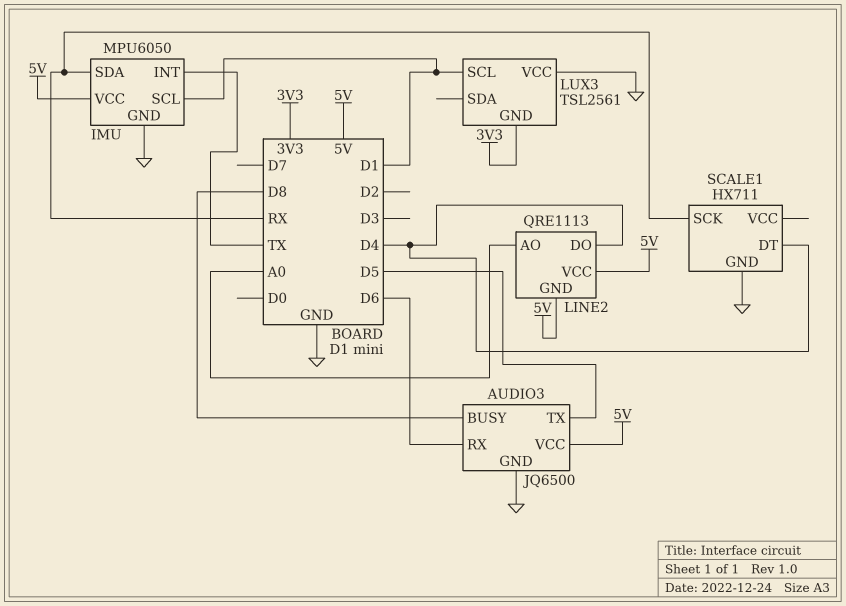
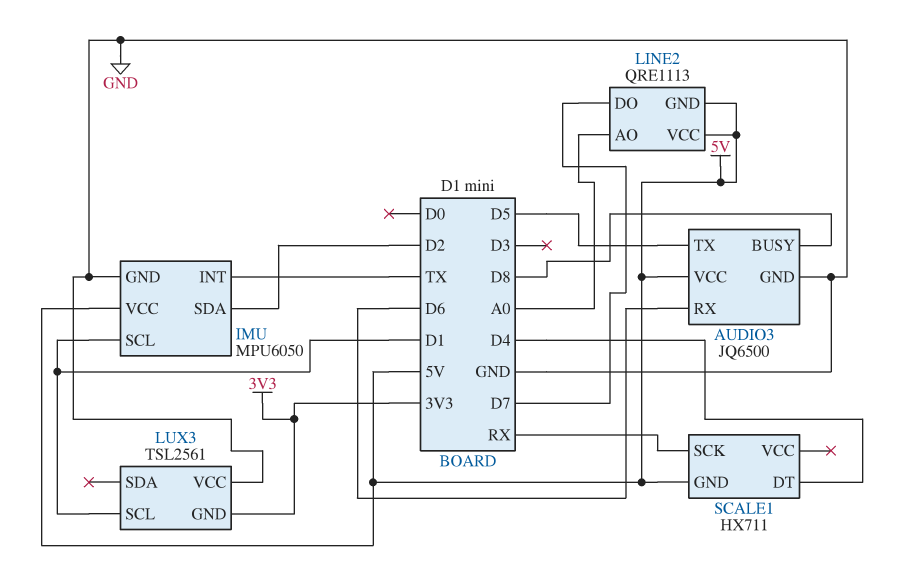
IMU pin SDA: RX -> D2
LINE2 pin DO: D4 -> D7
SCALE1 pin GND: GND -> 5V

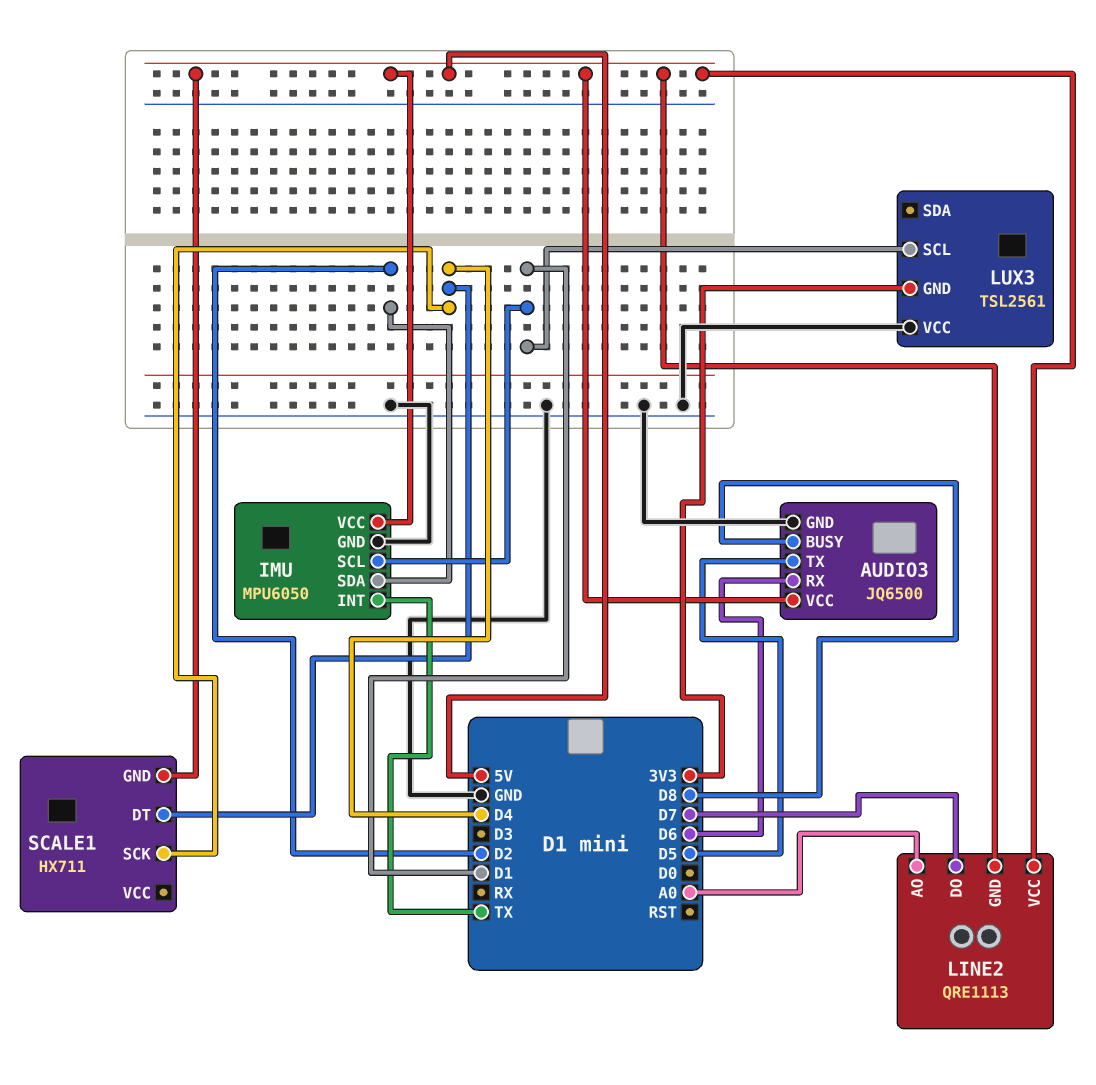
SCALE1 pin SCK: RX -> D4

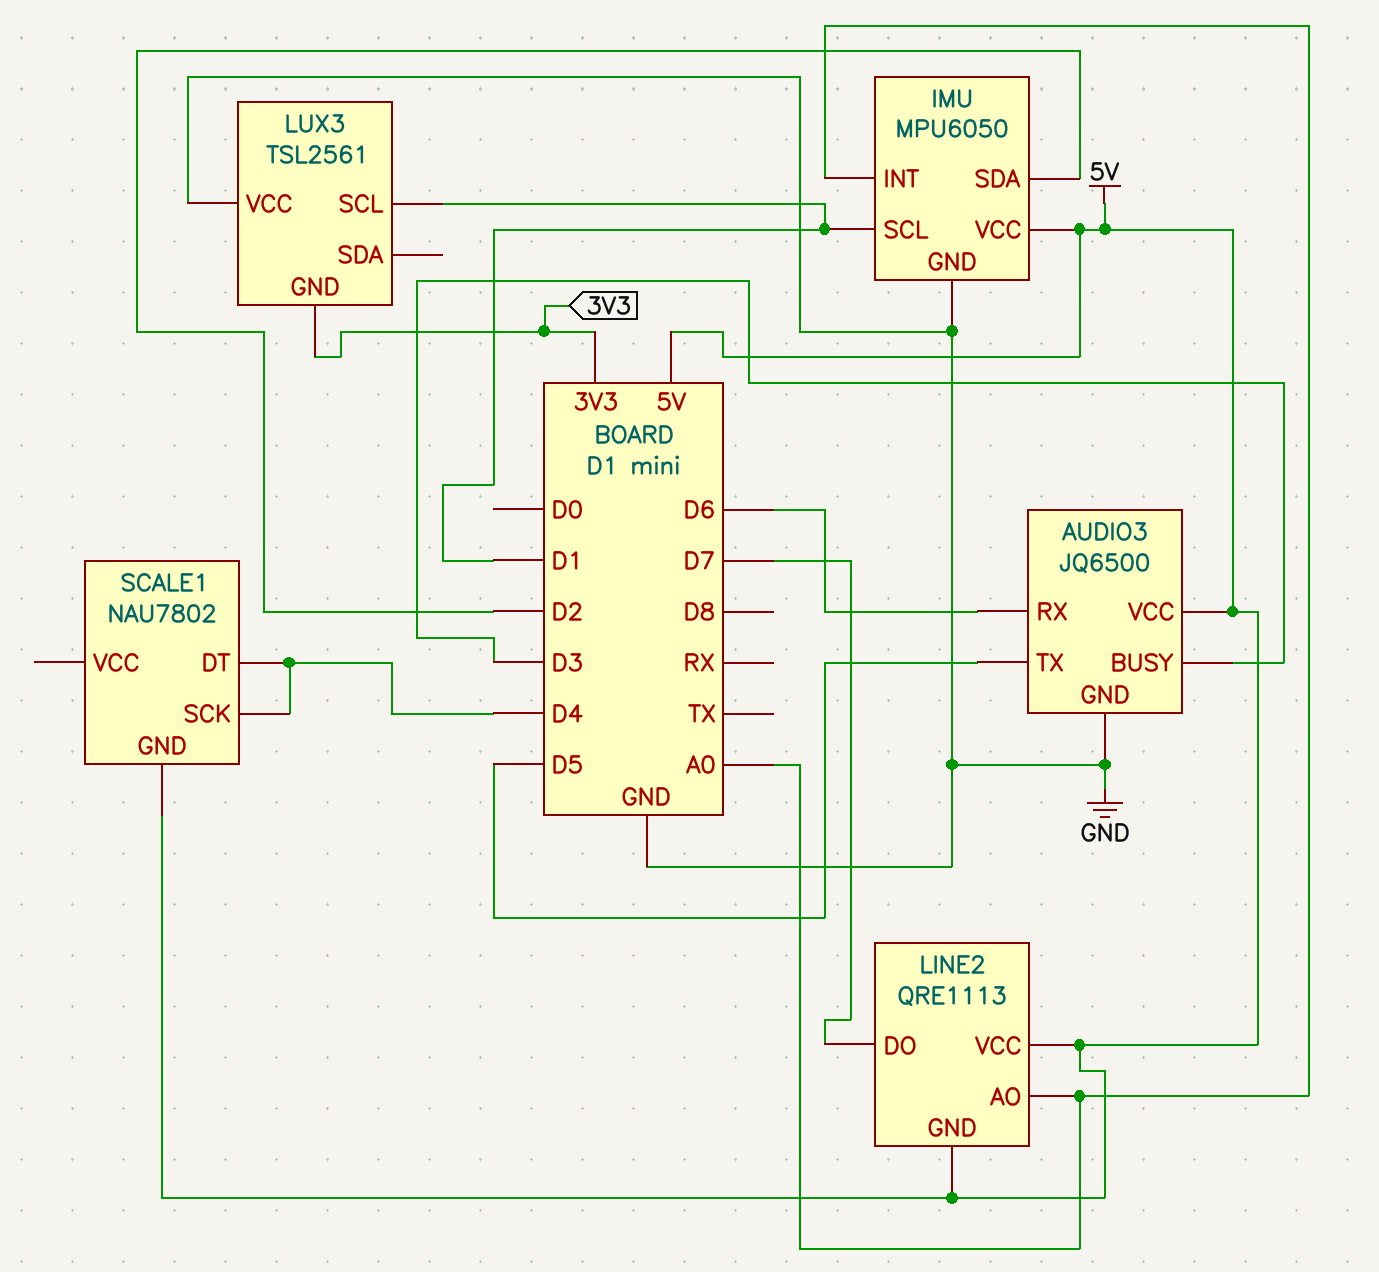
AUDIO3 pin BUSY: D8 -> D3
IMU pin INT: TX -> A0
SCALE1: HX711 -> NAU7802

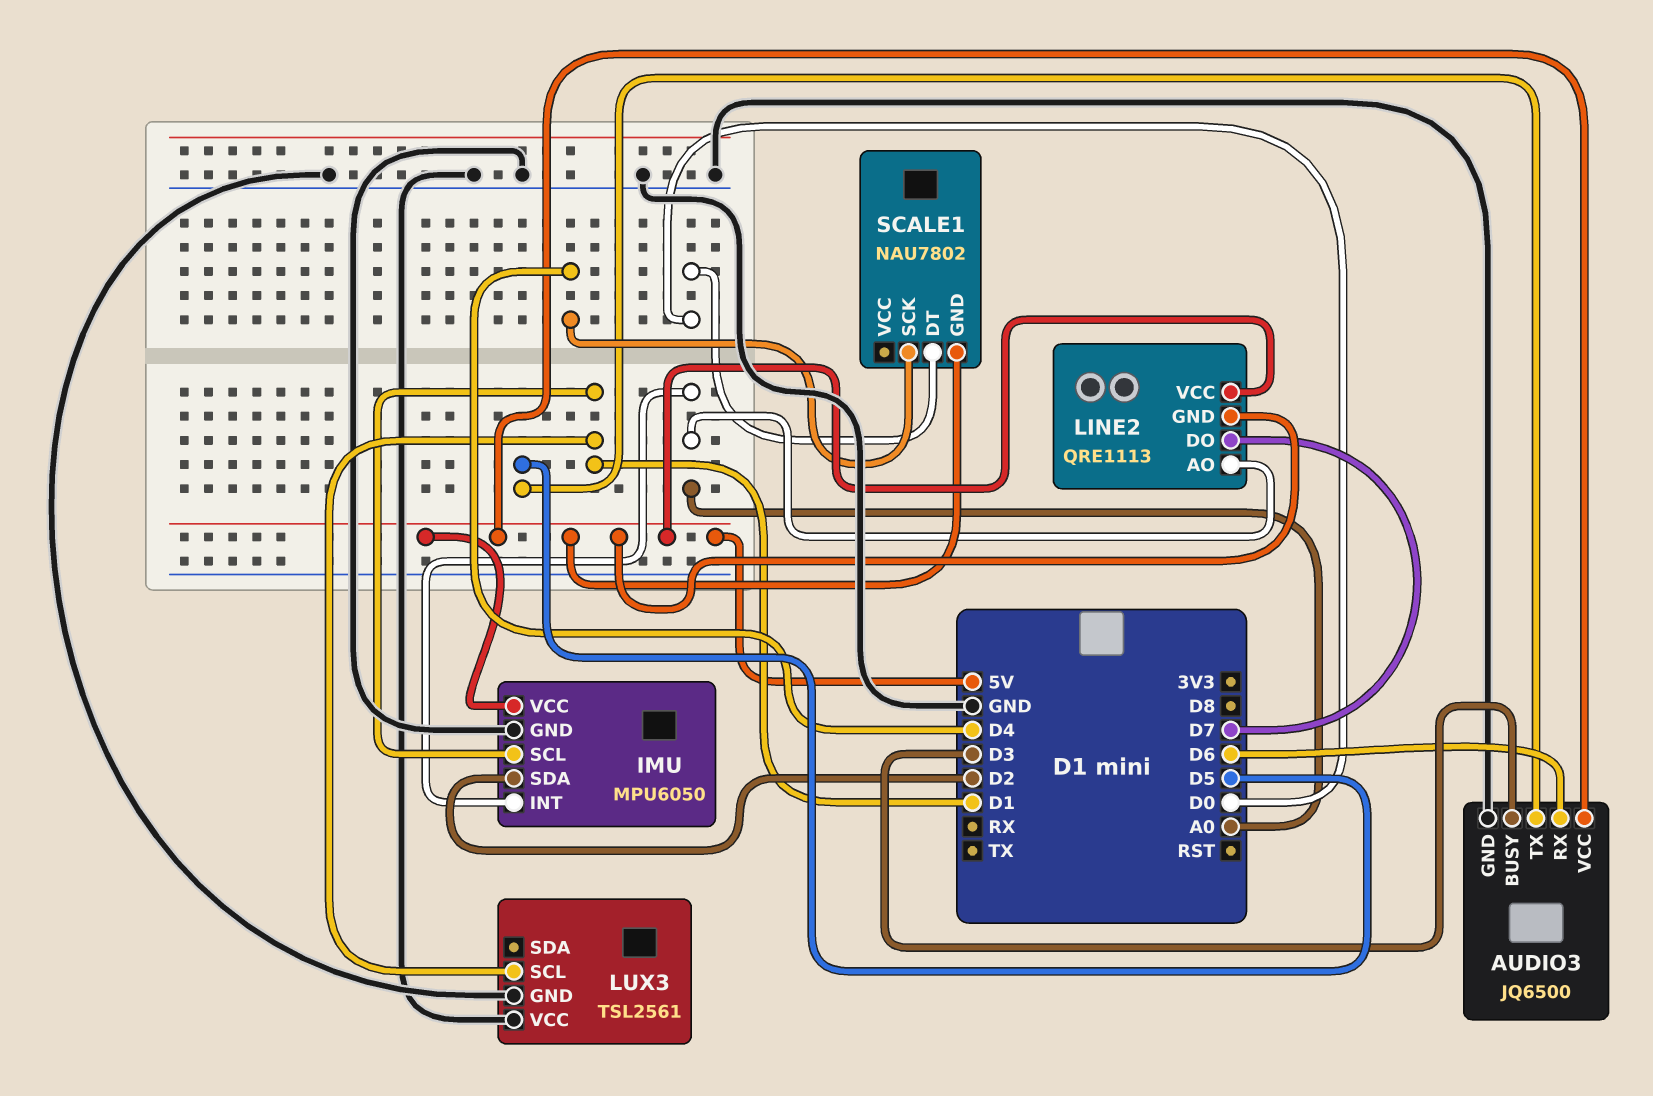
LUX3 pin GND: 3V3 -> GND
SCALE1 pin DT: D4 -> D0

